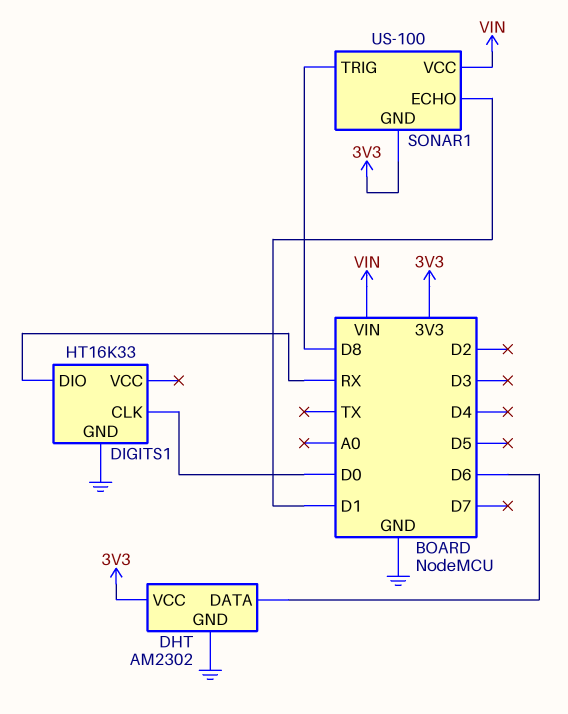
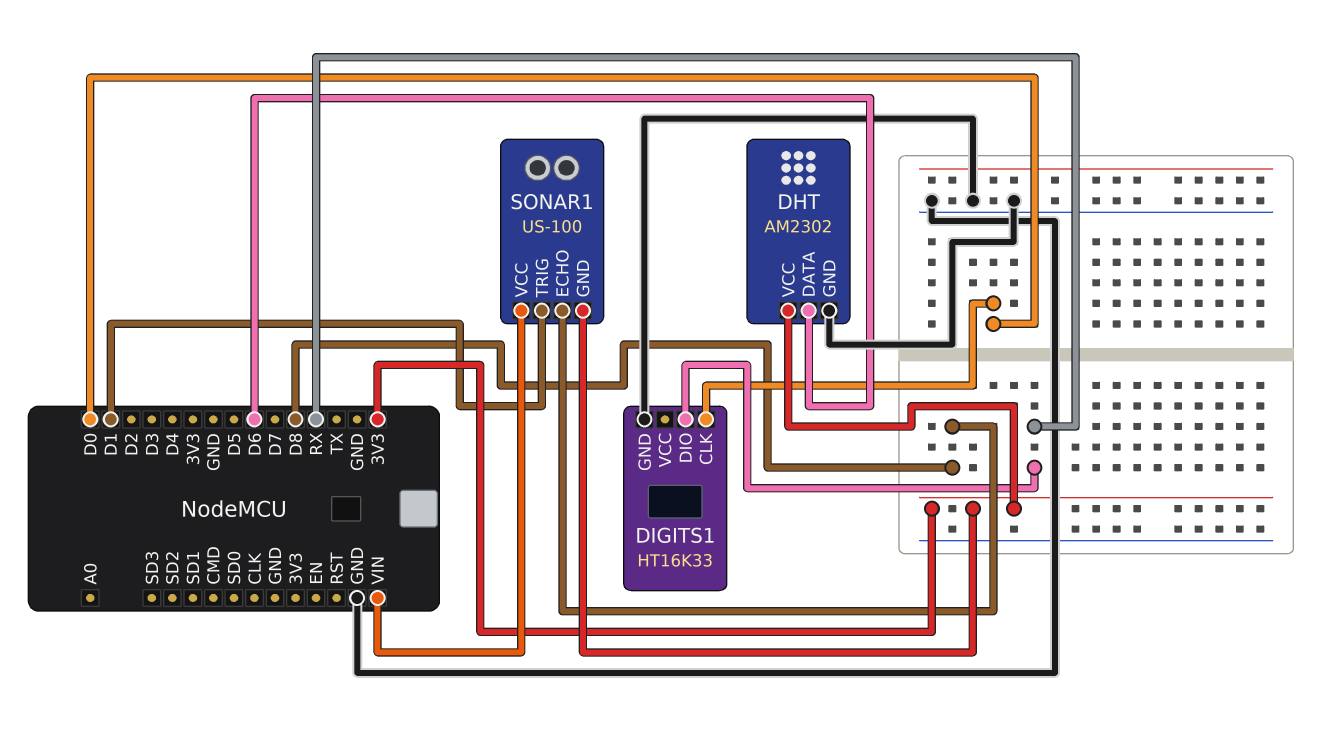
SONAR1 pin ECHO: D1 -> D8
SONAR1 pin TRIG: D8 -> D1

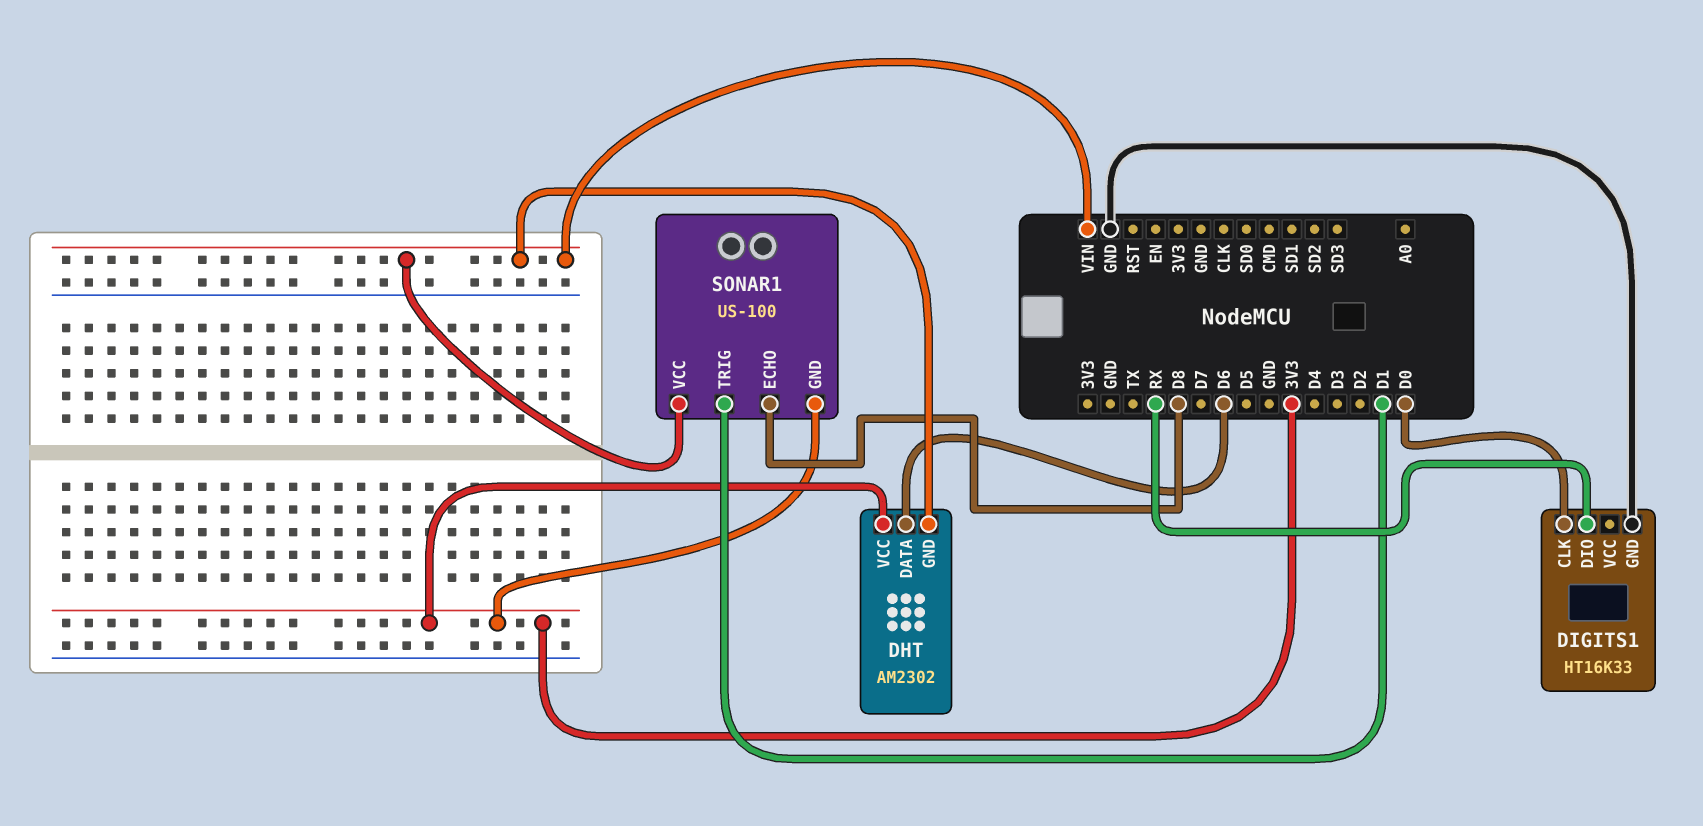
DHT pin GND: GND -> VIN

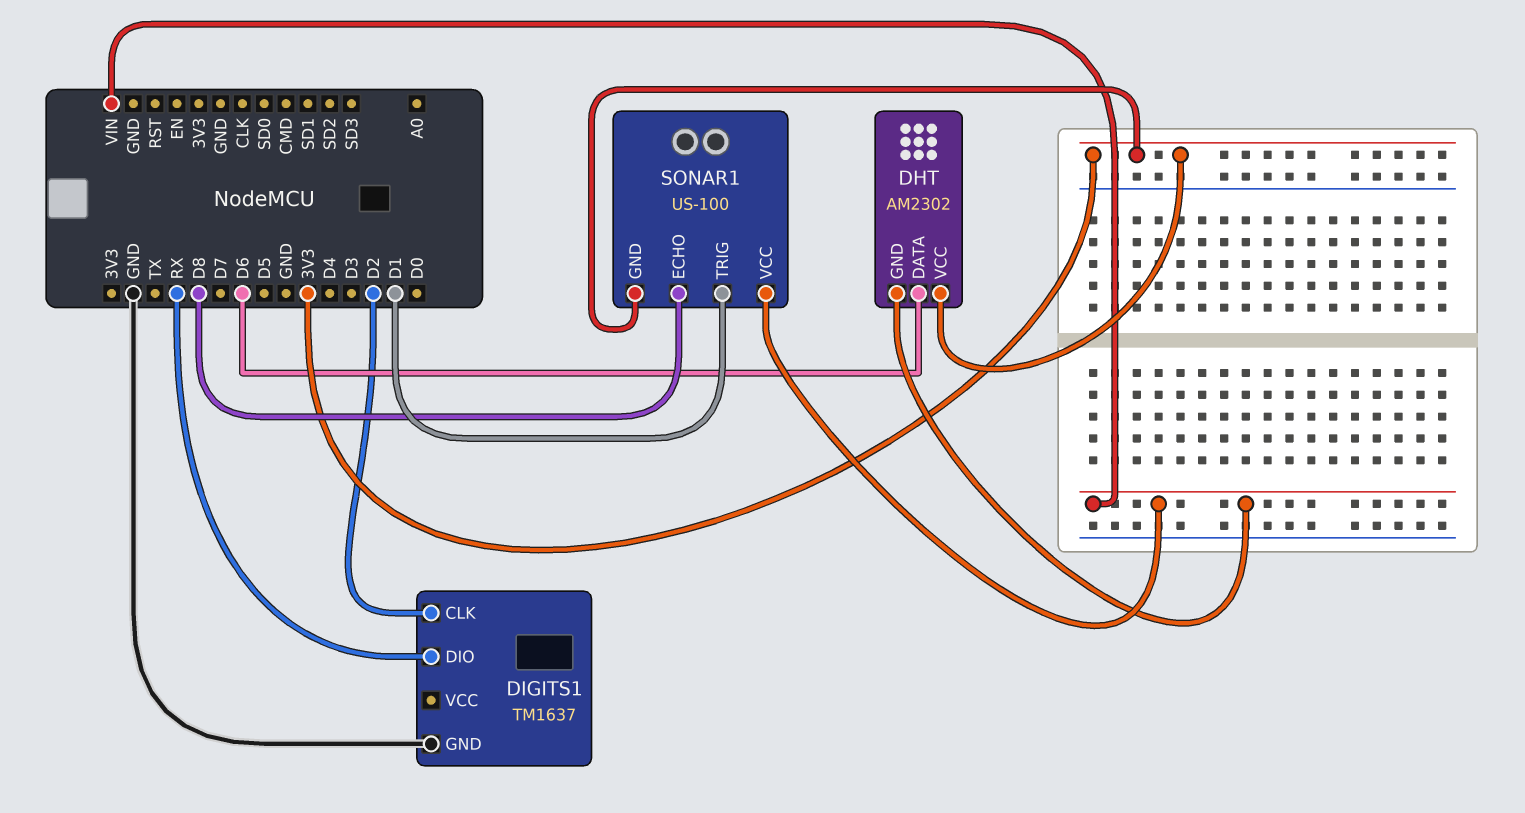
DIGITS1: HT16K33 -> TM1637
DIGITS1 pin CLK: D0 -> D2

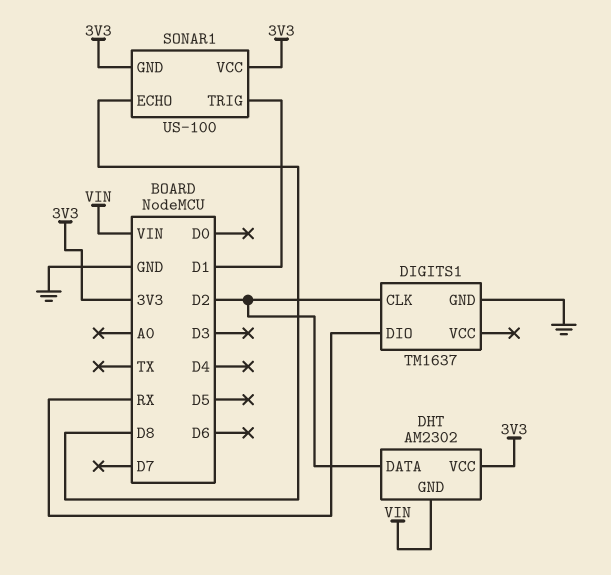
DHT pin DATA: D6 -> D2
SONAR1 pin VCC: VIN -> 3V3

